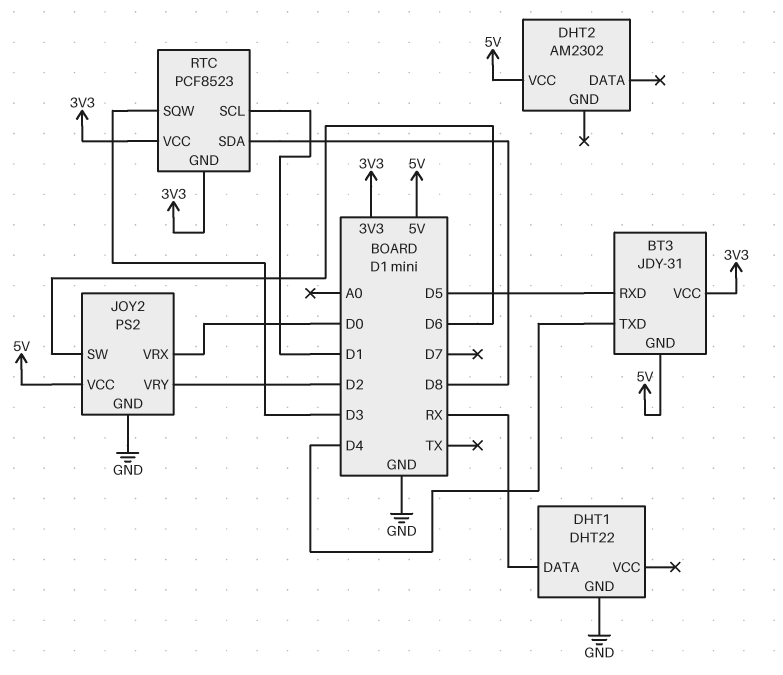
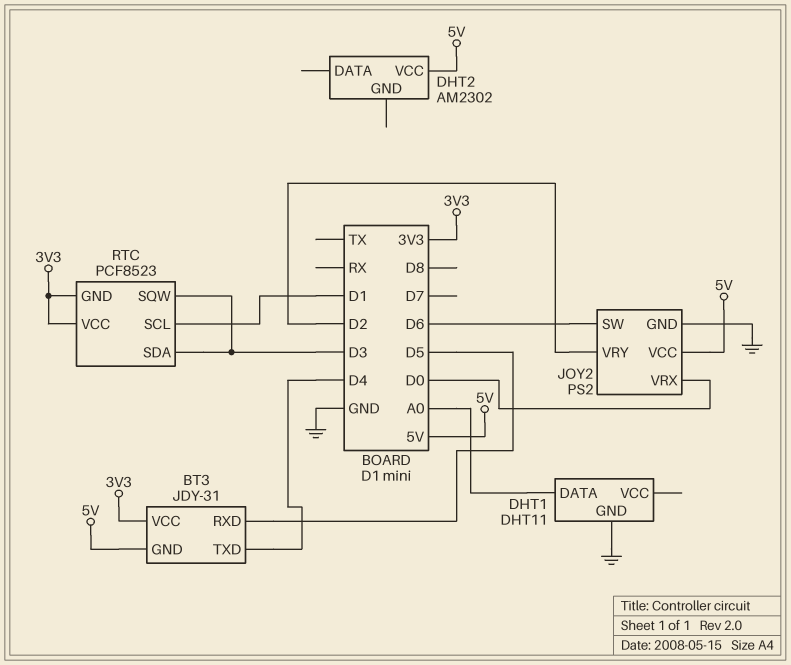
DHT1: DHT22 -> DHT11
DHT1 pin DATA: RX -> A0
RTC pin SDA: D8 -> D3

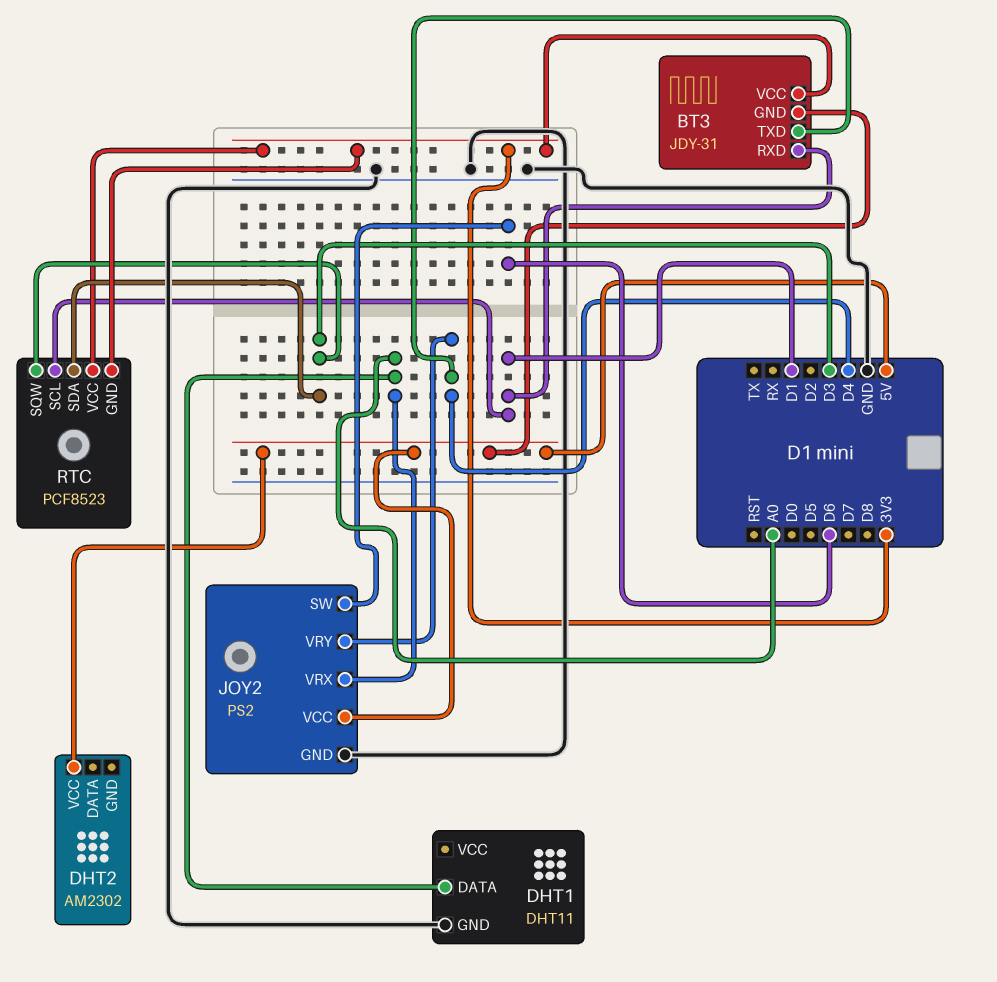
BT3 pin RXD: D5 -> D1
JOY2 pin VRX: D0 -> A0
JOY2 pin VRY: D2 -> D4

